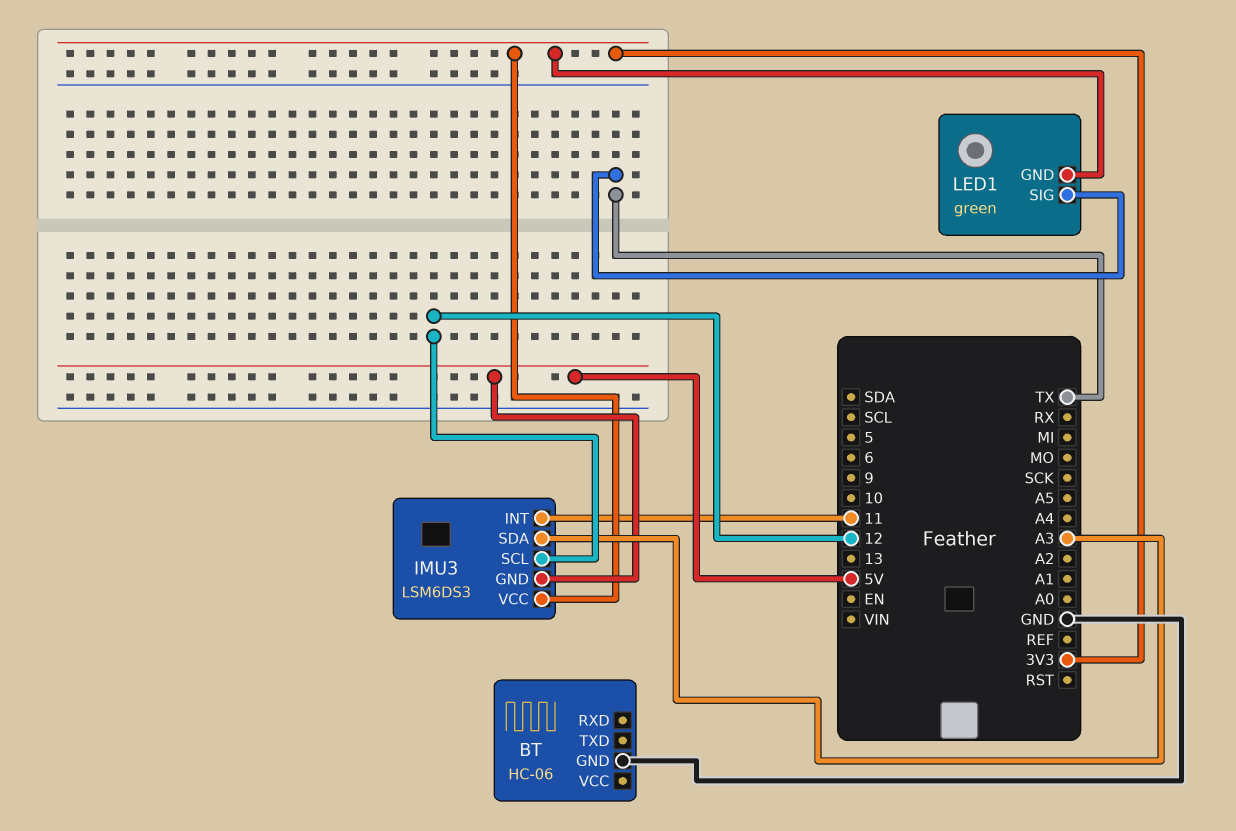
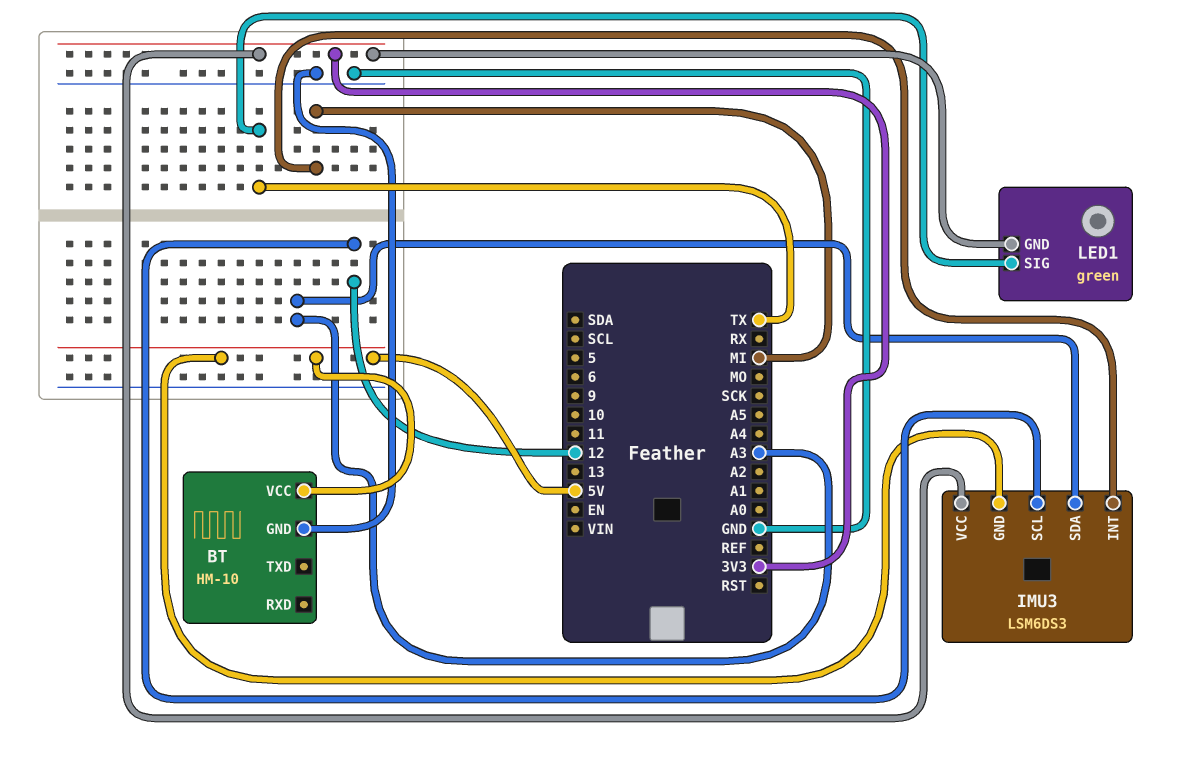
BT: HC-06 -> HM-10
BT pin VCC: none -> 5V
IMU3 pin INT: 11 -> MI

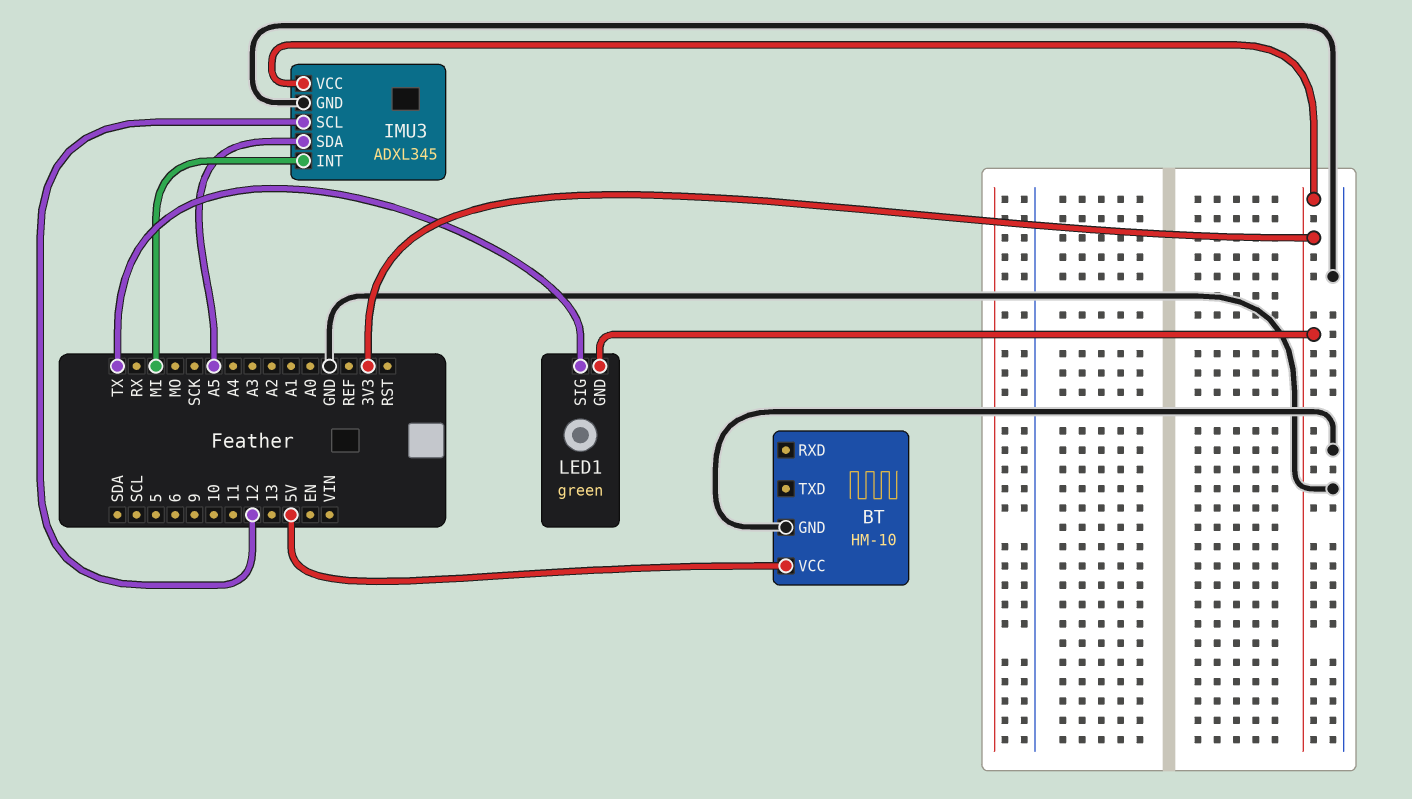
IMU3: LSM6DS3 -> ADXL345
IMU3 pin GND: 5V -> GND
IMU3 pin SDA: A3 -> A5

